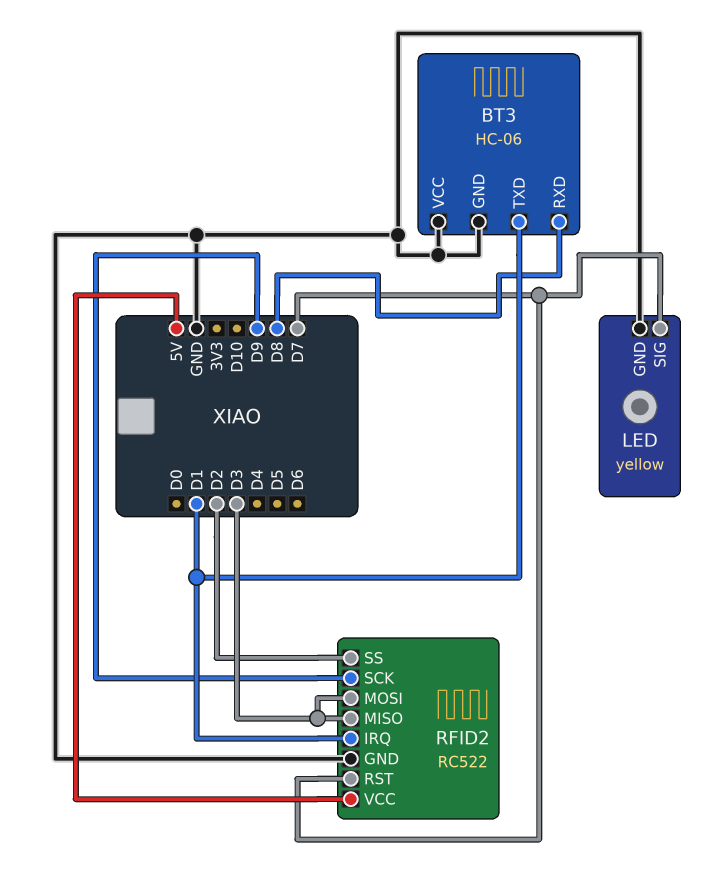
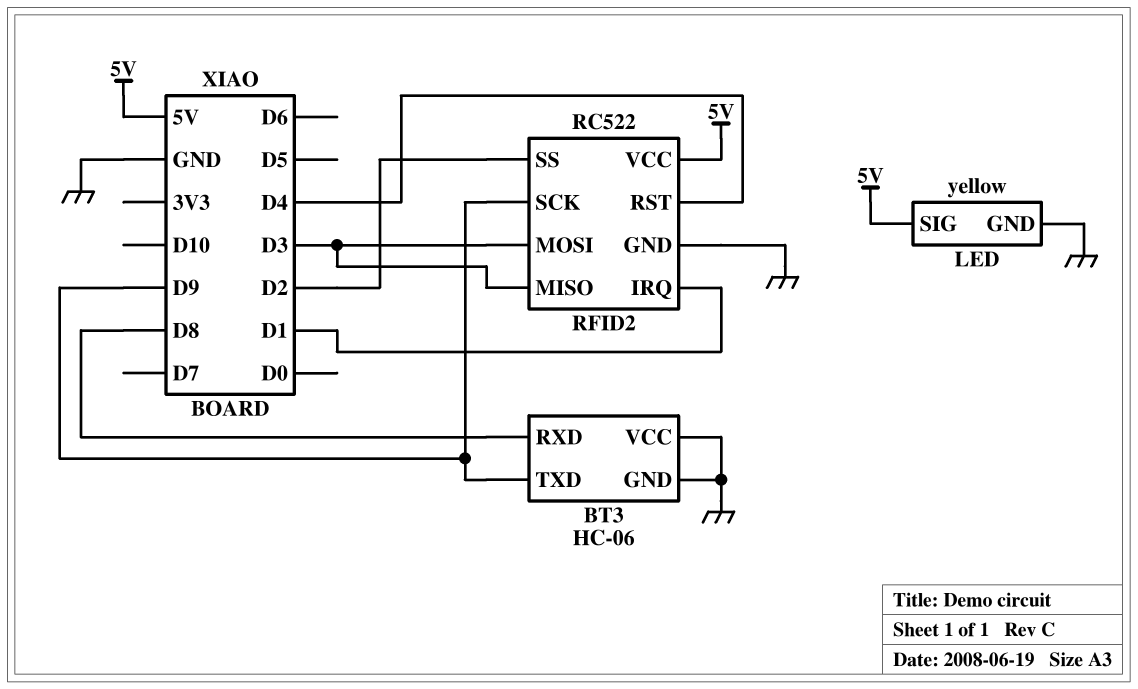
BT3 pin TXD: D1 -> D9
LED pin SIG: D7 -> 5V
RFID2 pin RST: D7 -> D4

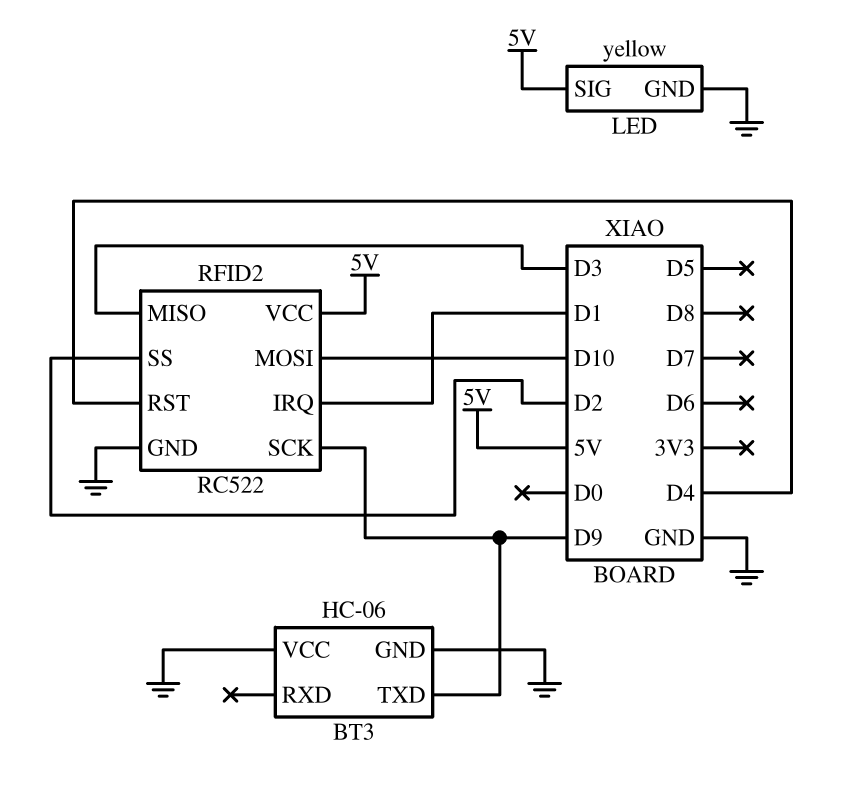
BT3 pin RXD: D8 -> none
RFID2 pin MOSI: D3 -> D10

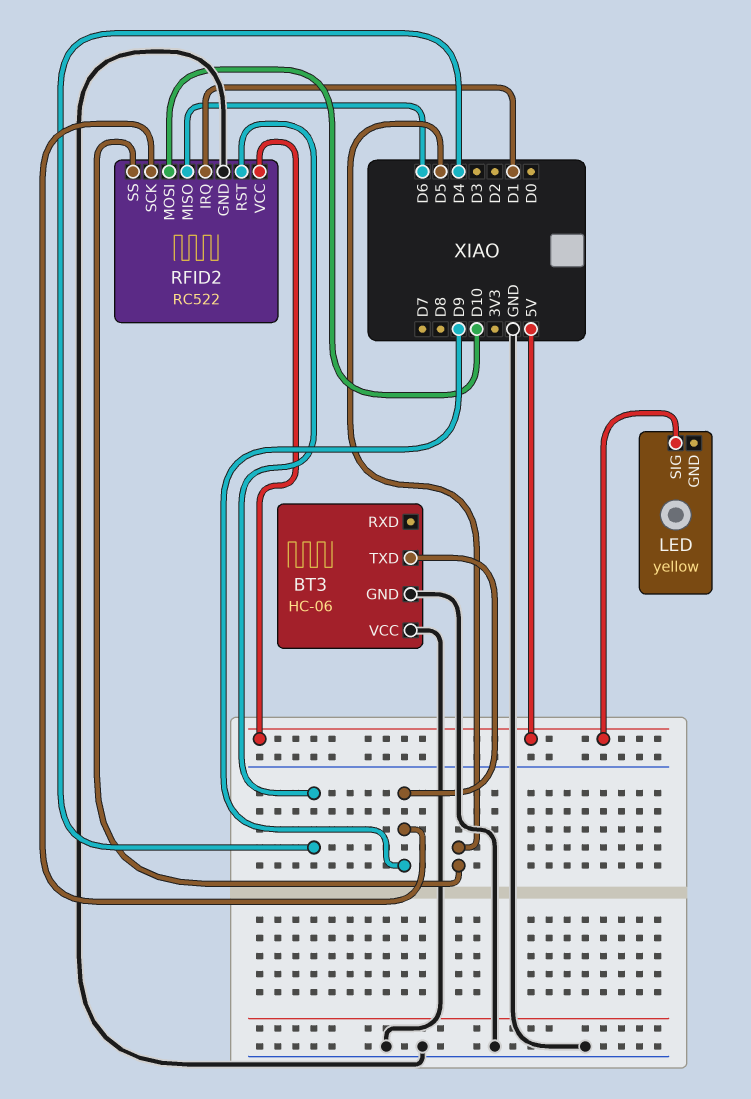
LED pin GND: GND -> none
RFID2 pin MISO: D3 -> D6
RFID2 pin SS: D2 -> D5

